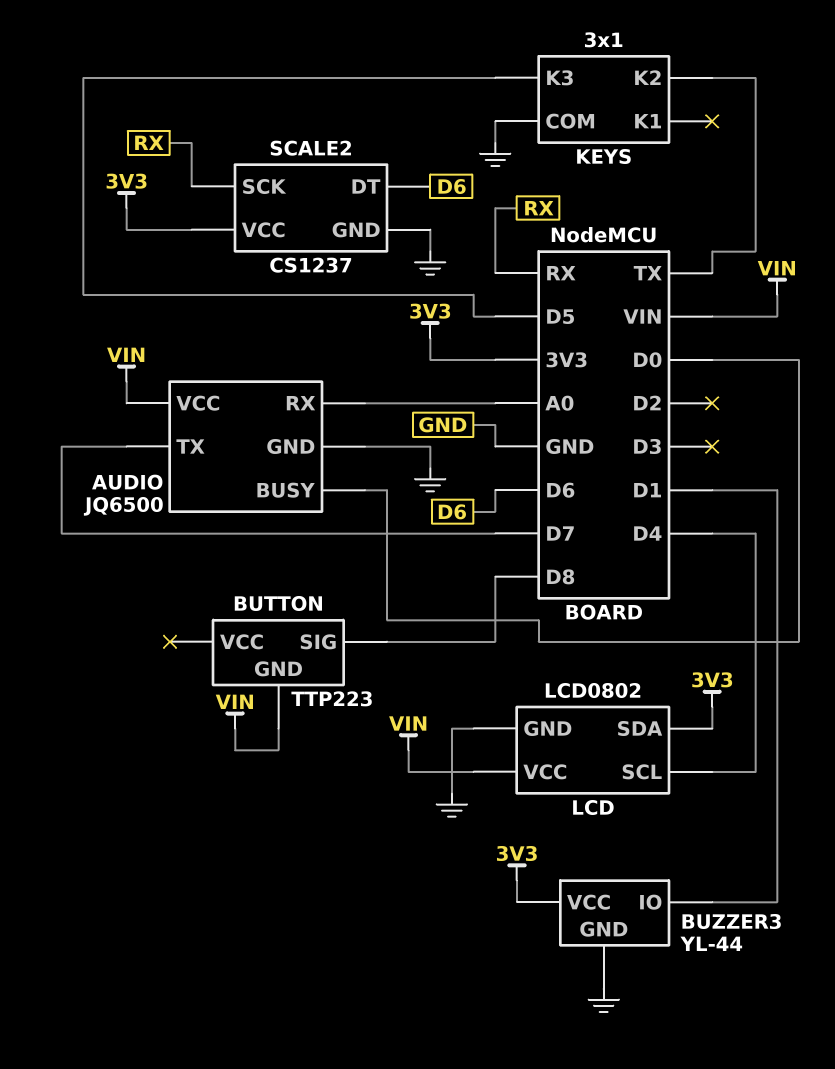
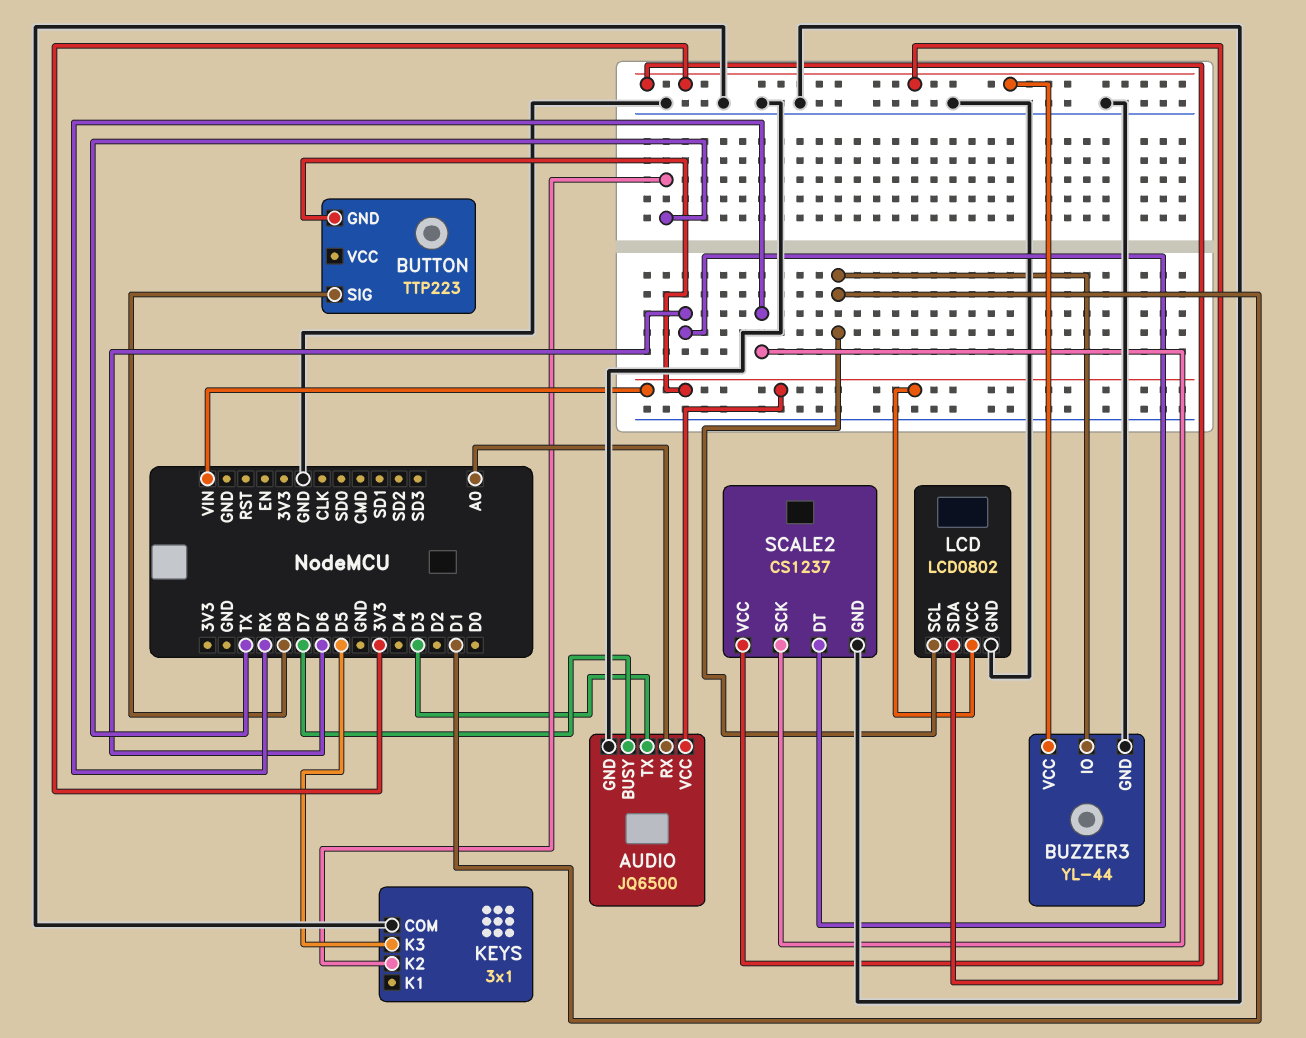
AUDIO pin BUSY: D0 -> D7
AUDIO pin TX: D7 -> D3
LCD pin SCL: D4 -> D1

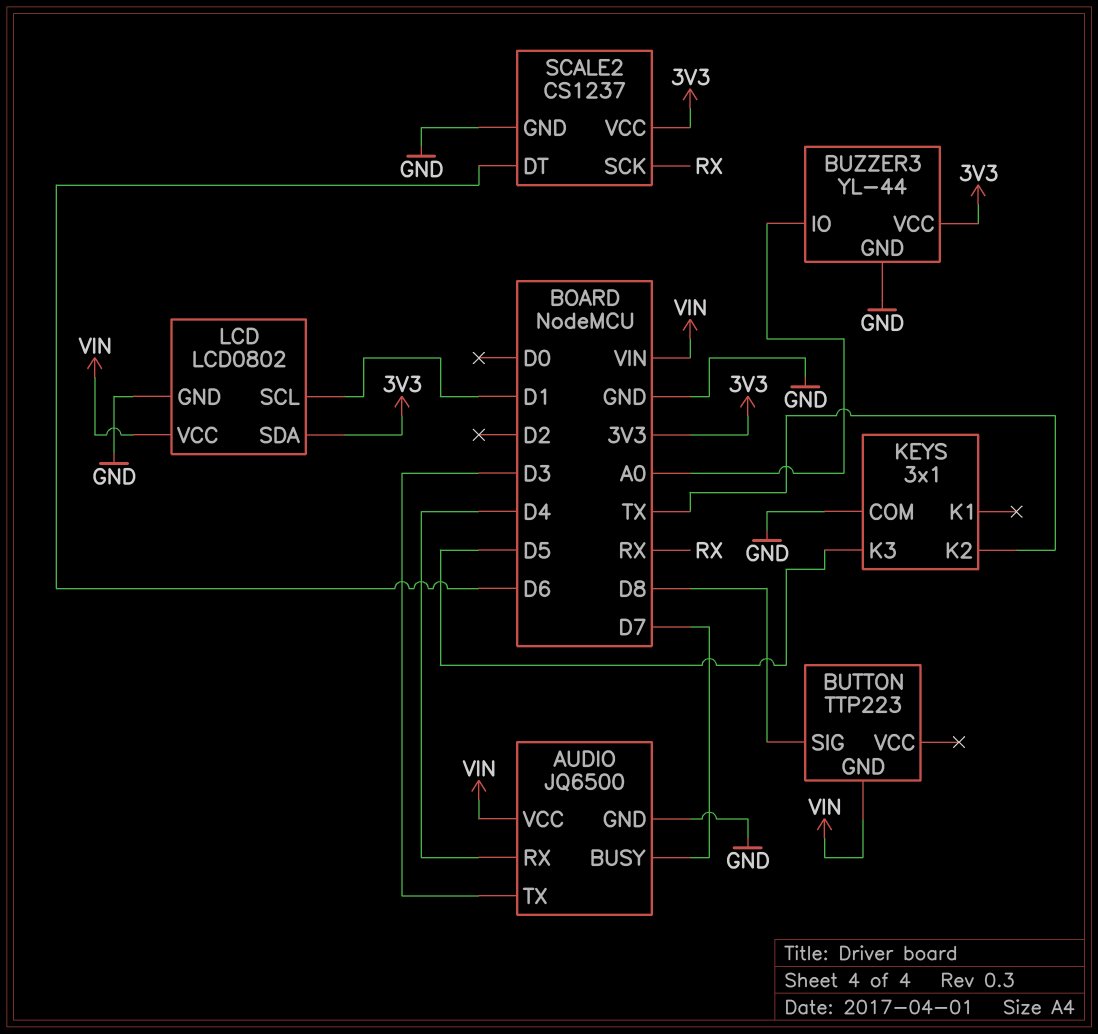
AUDIO pin RX: A0 -> D4
BUZZER3 pin IO: D1 -> A0

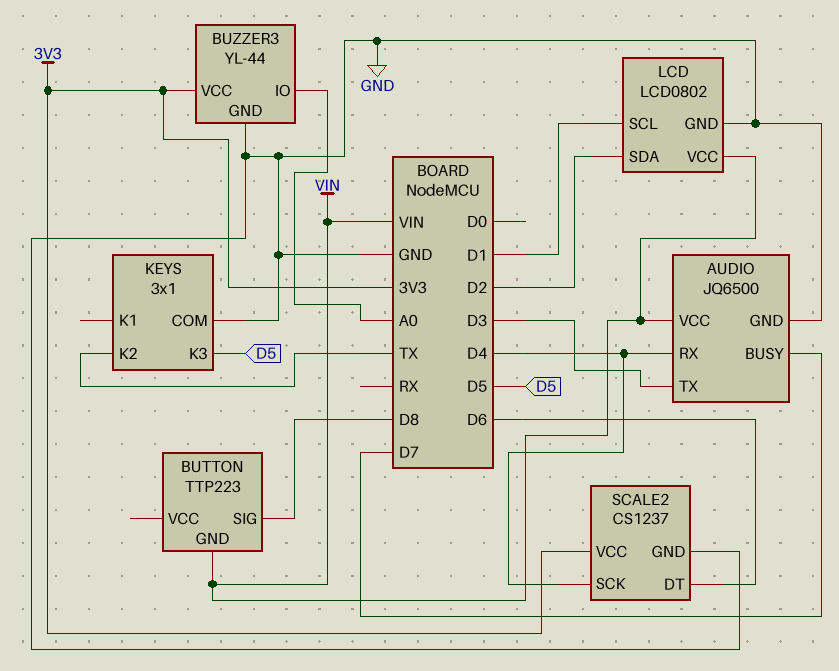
LCD pin SDA: 3V3 -> D2
SCALE2 pin SCK: RX -> D4

